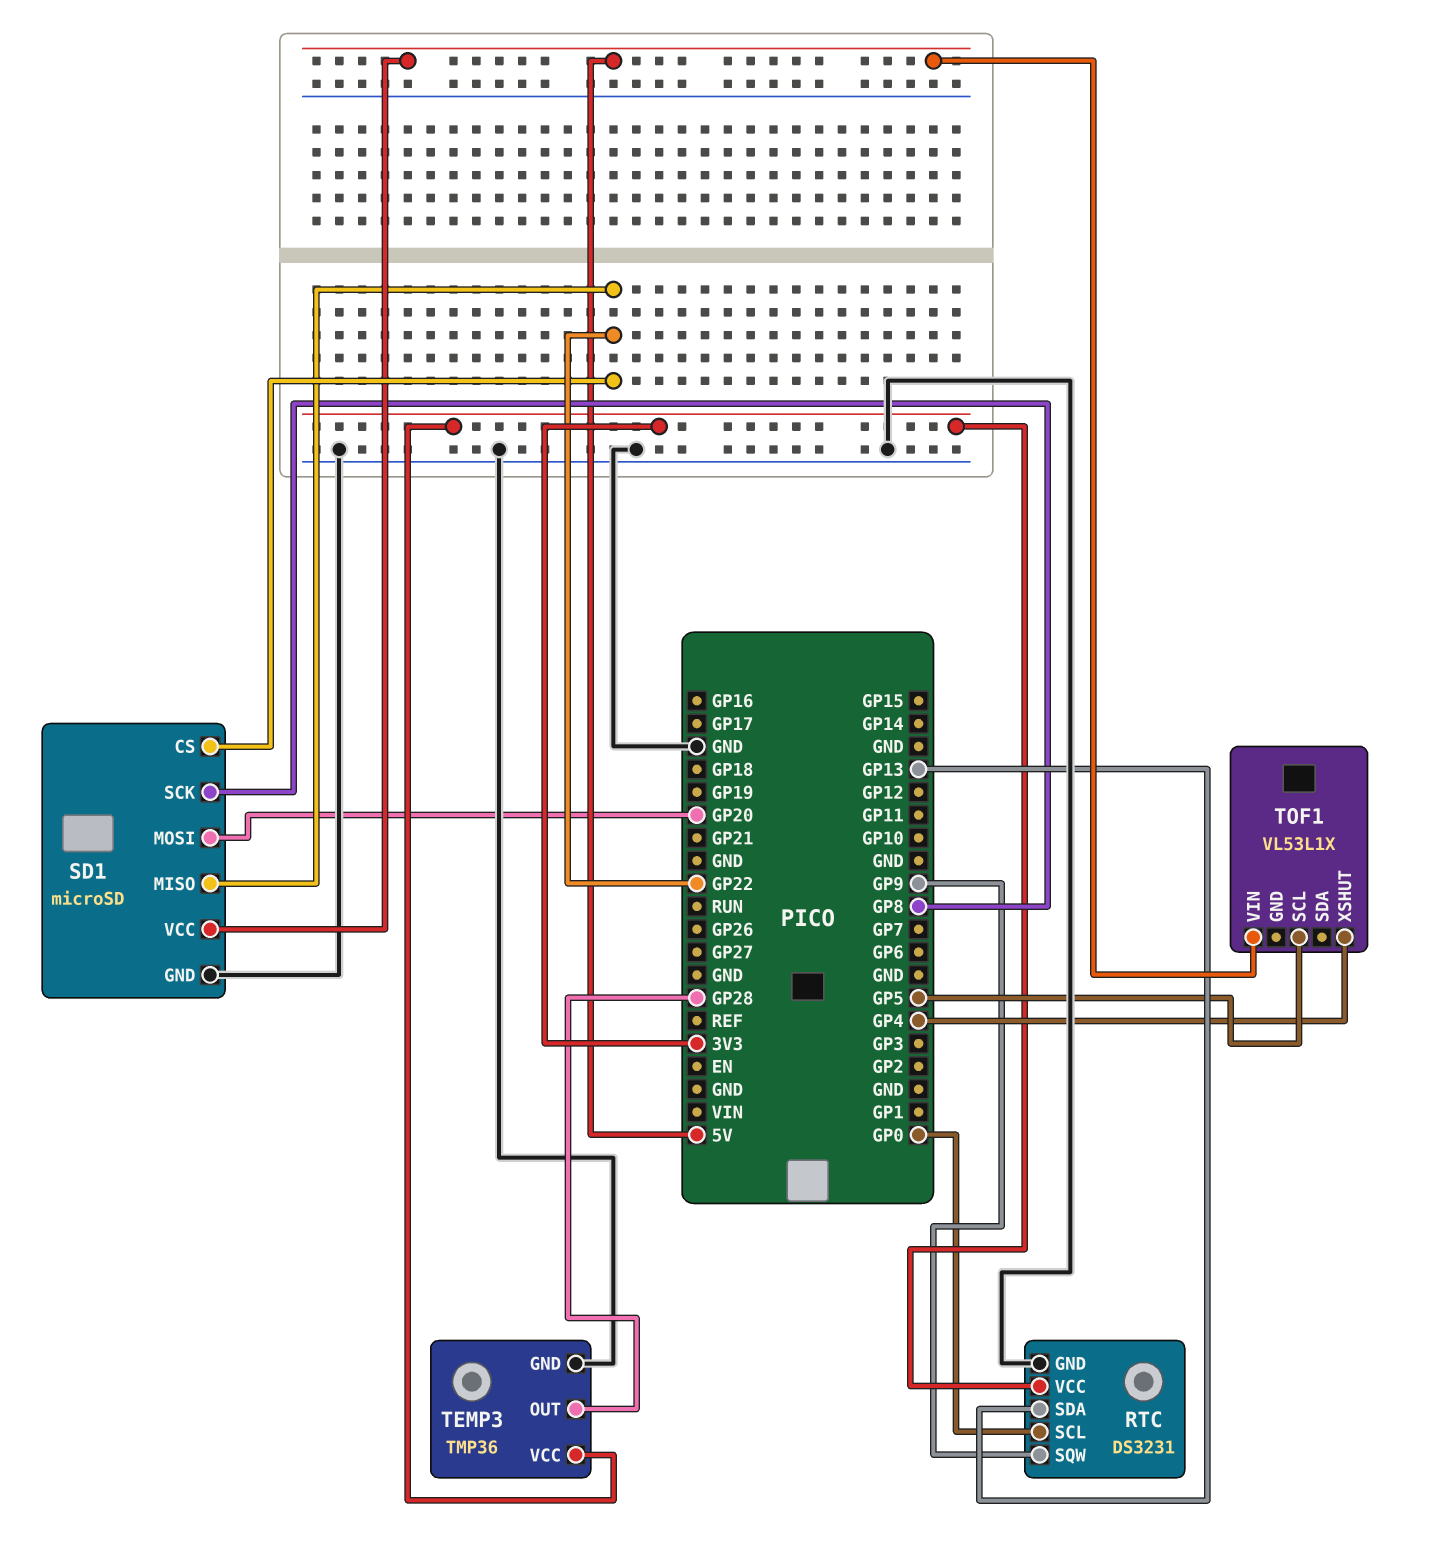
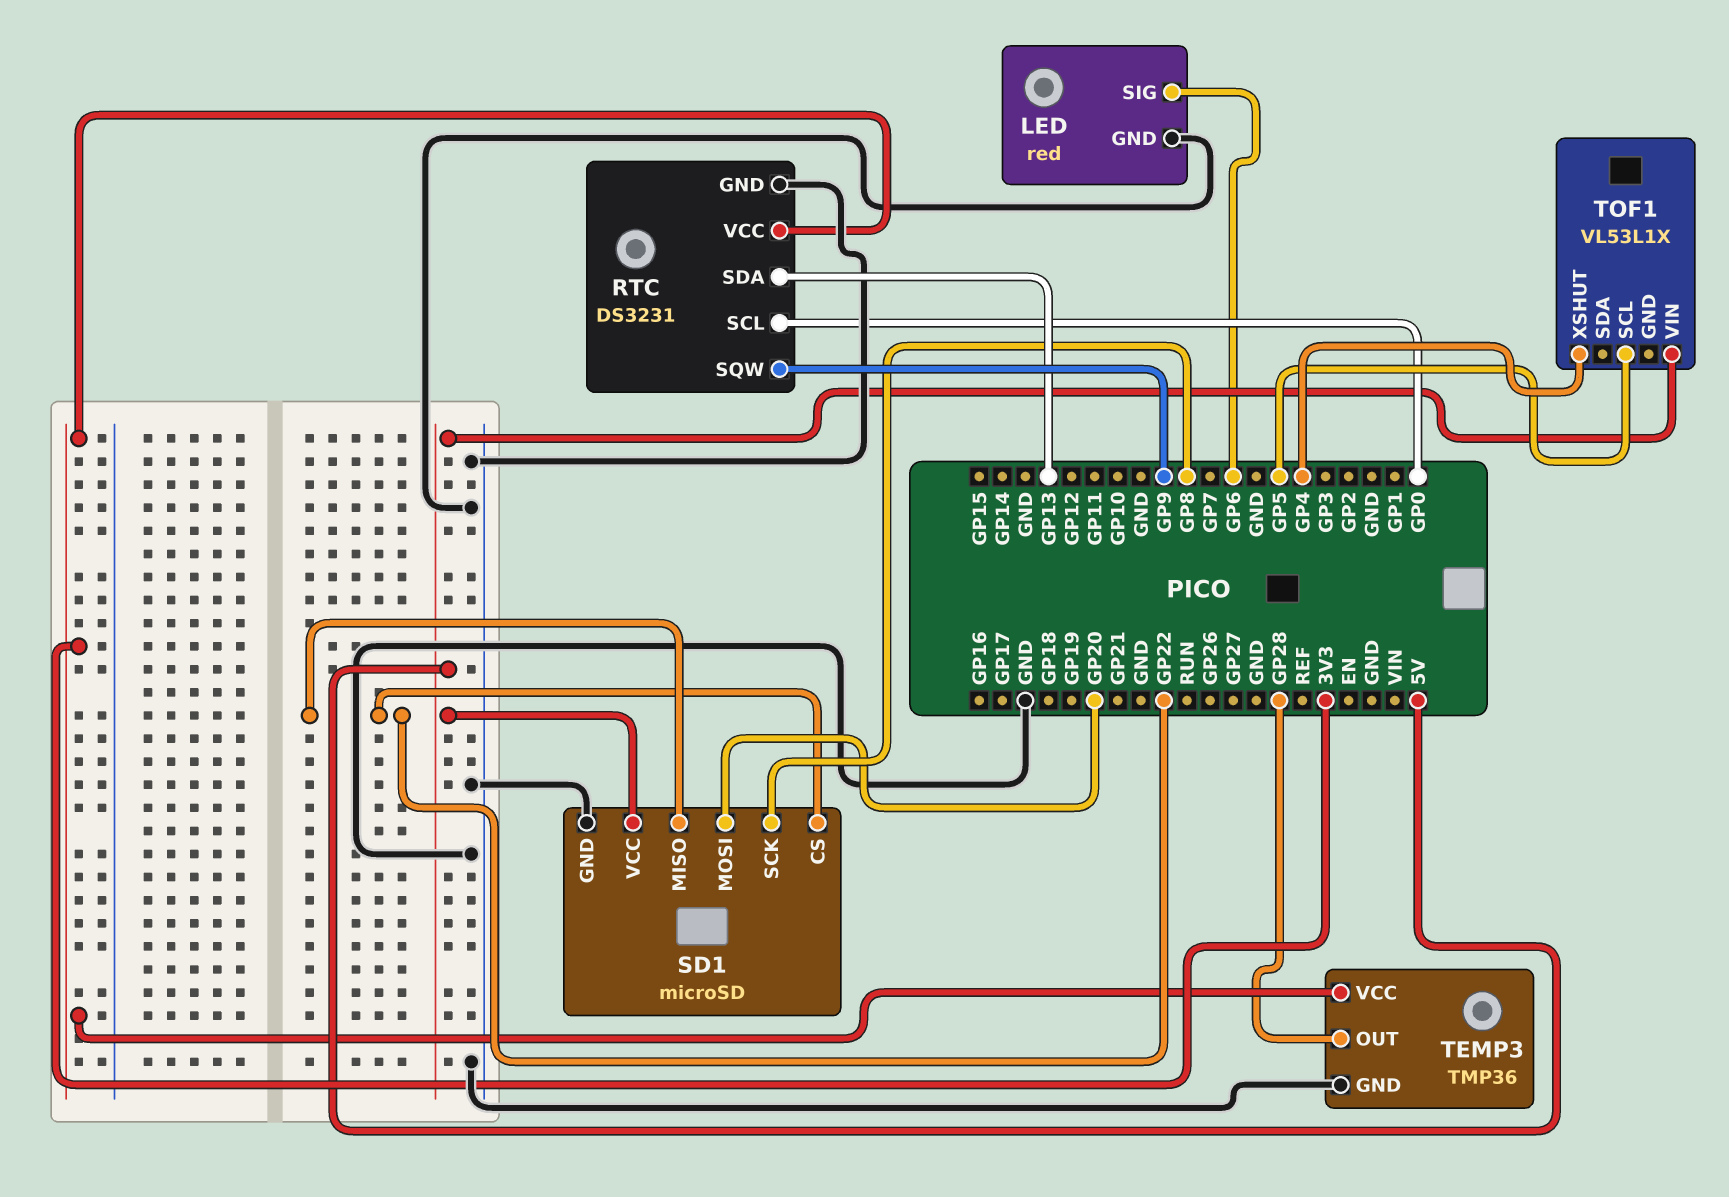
LED: none -> red
LED pin GND: none -> GND
LED pin SIG: none -> GP6

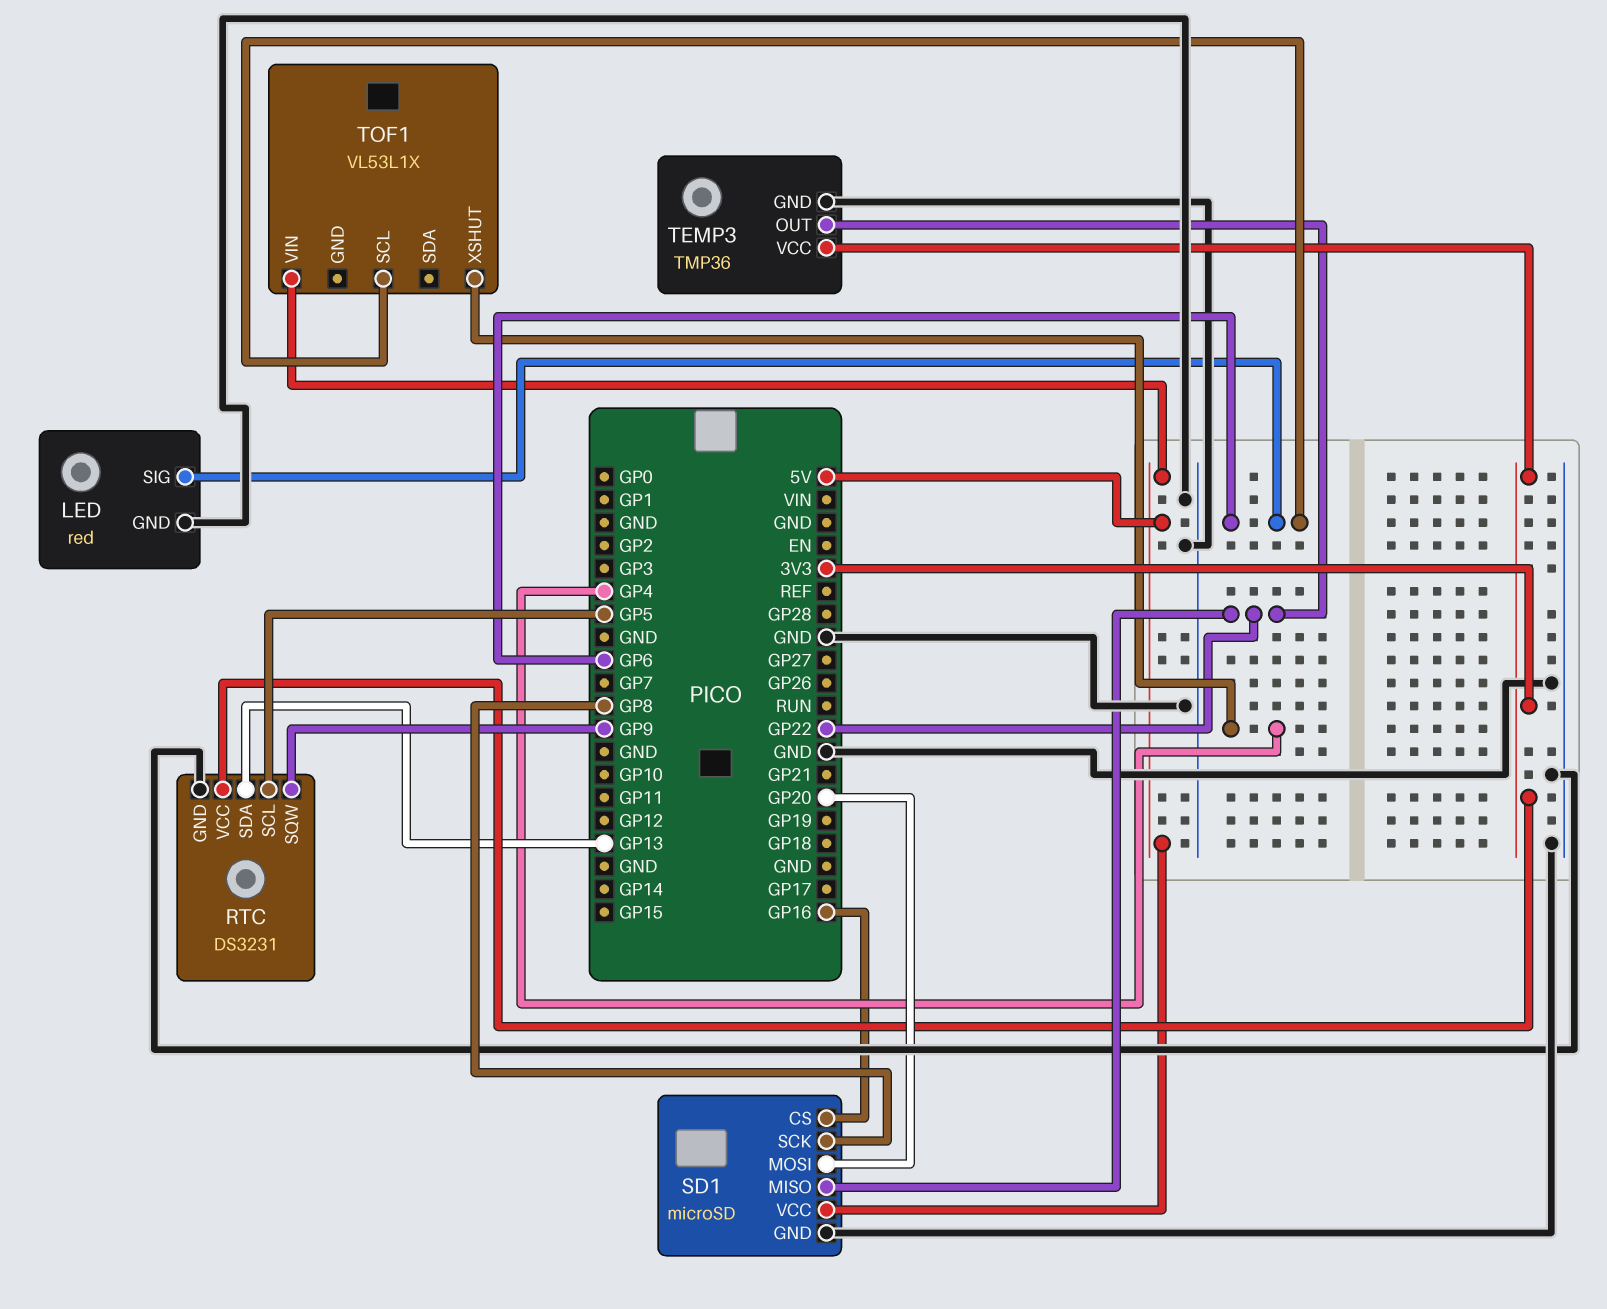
RTC pin SCL: GP0 -> GP5
SD1 pin CS: GP22 -> GP16
TEMP3 pin OUT: GP28 -> GP22
TOF1 pin SCL: GP5 -> GP6

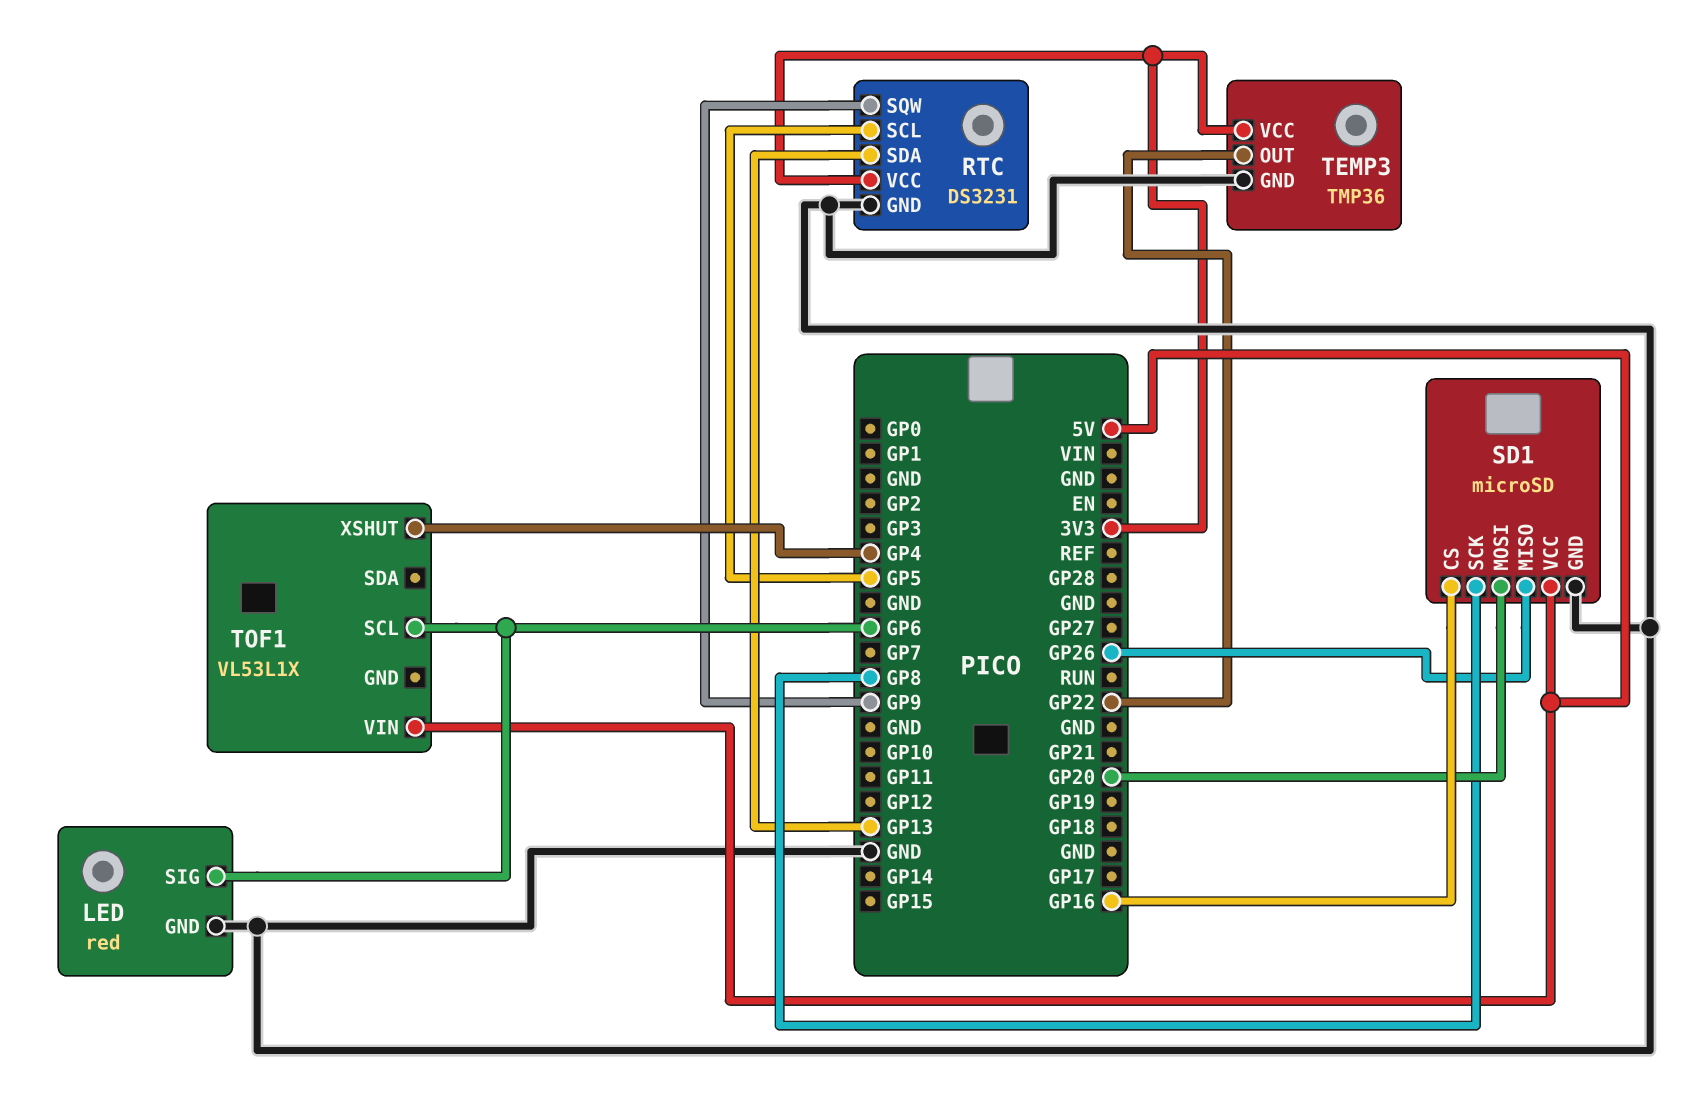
SD1 pin MISO: GP22 -> GP26

